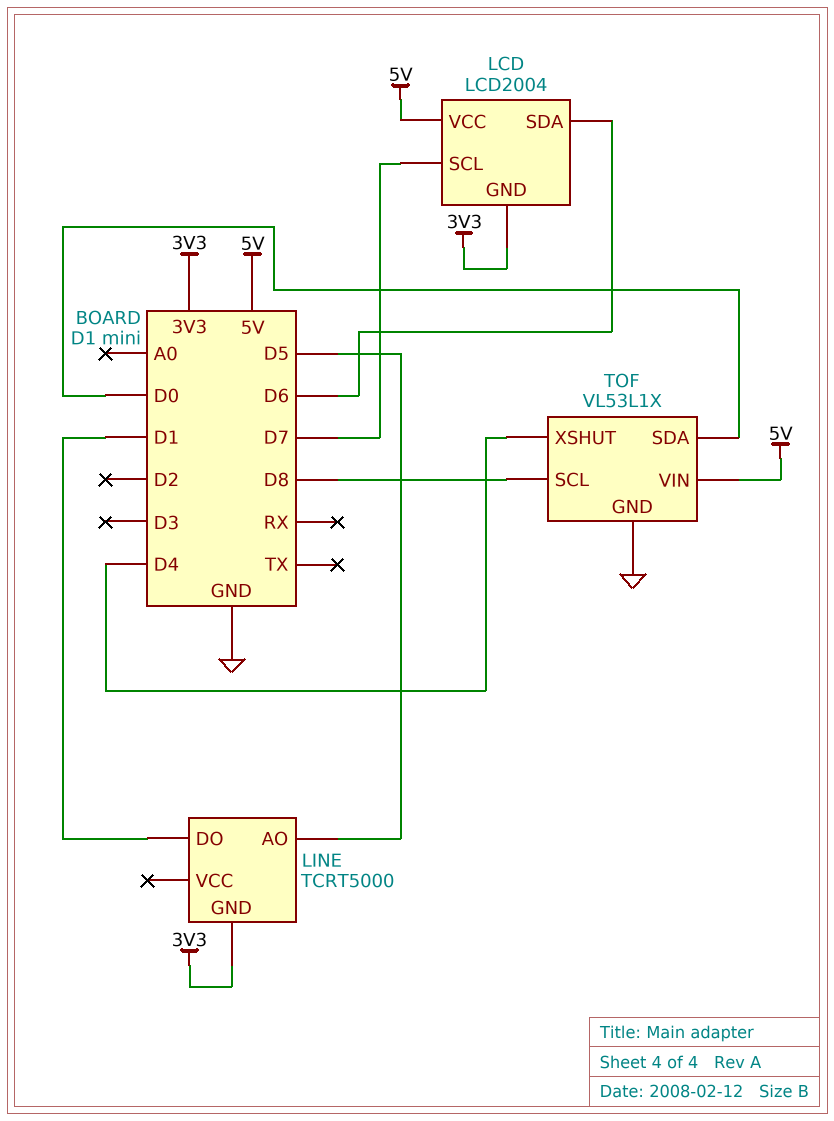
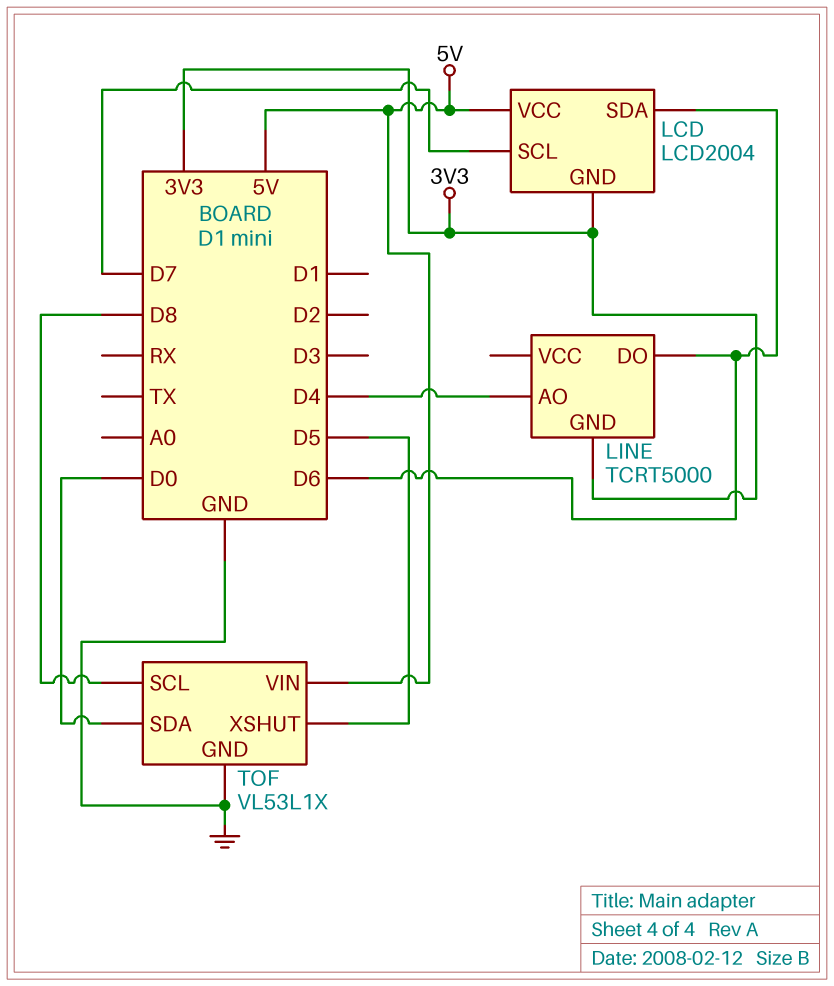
LINE pin AO: D5 -> D4
LINE pin DO: D1 -> D6
TOF pin XSHUT: D4 -> D5

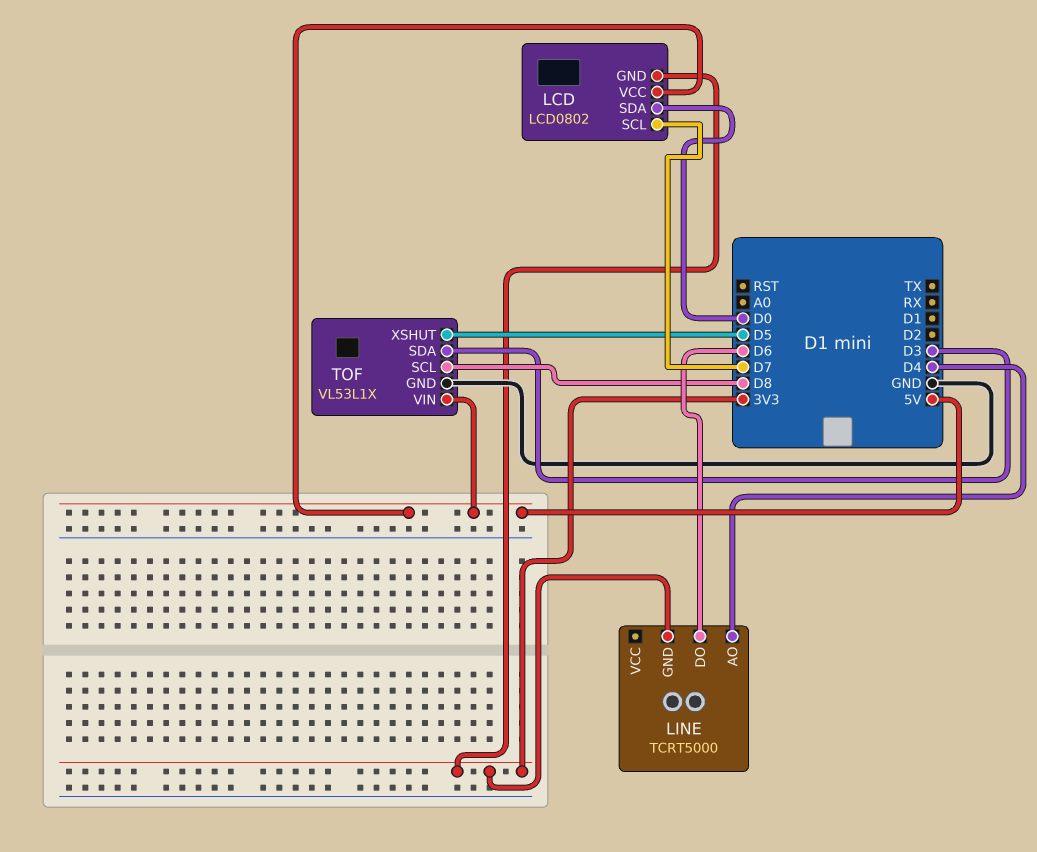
LCD: LCD2004 -> LCD0802
LCD pin SDA: D6 -> D0
TOF pin SDA: D0 -> D3

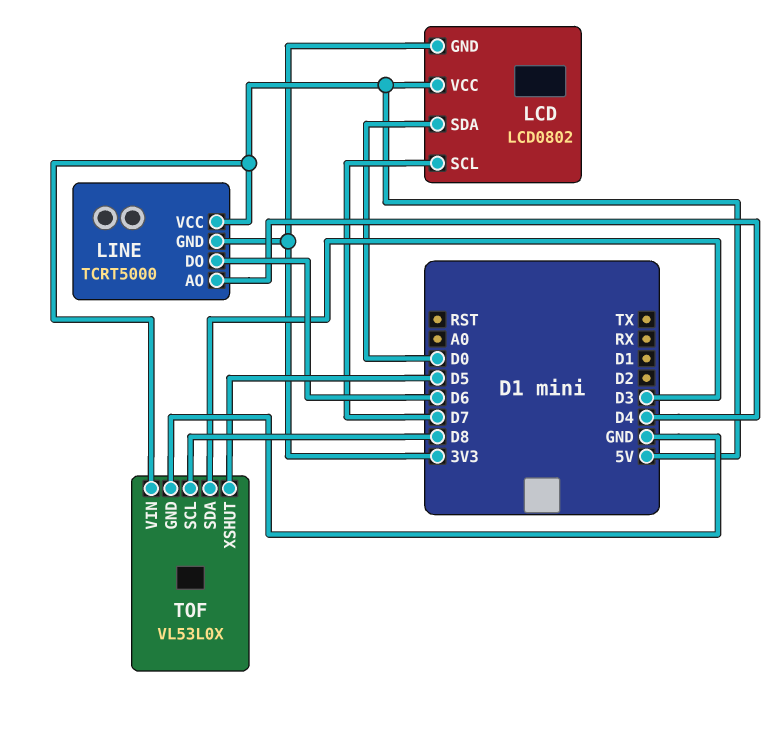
LINE pin VCC: none -> 5V
TOF: VL53L1X -> VL53L0X

